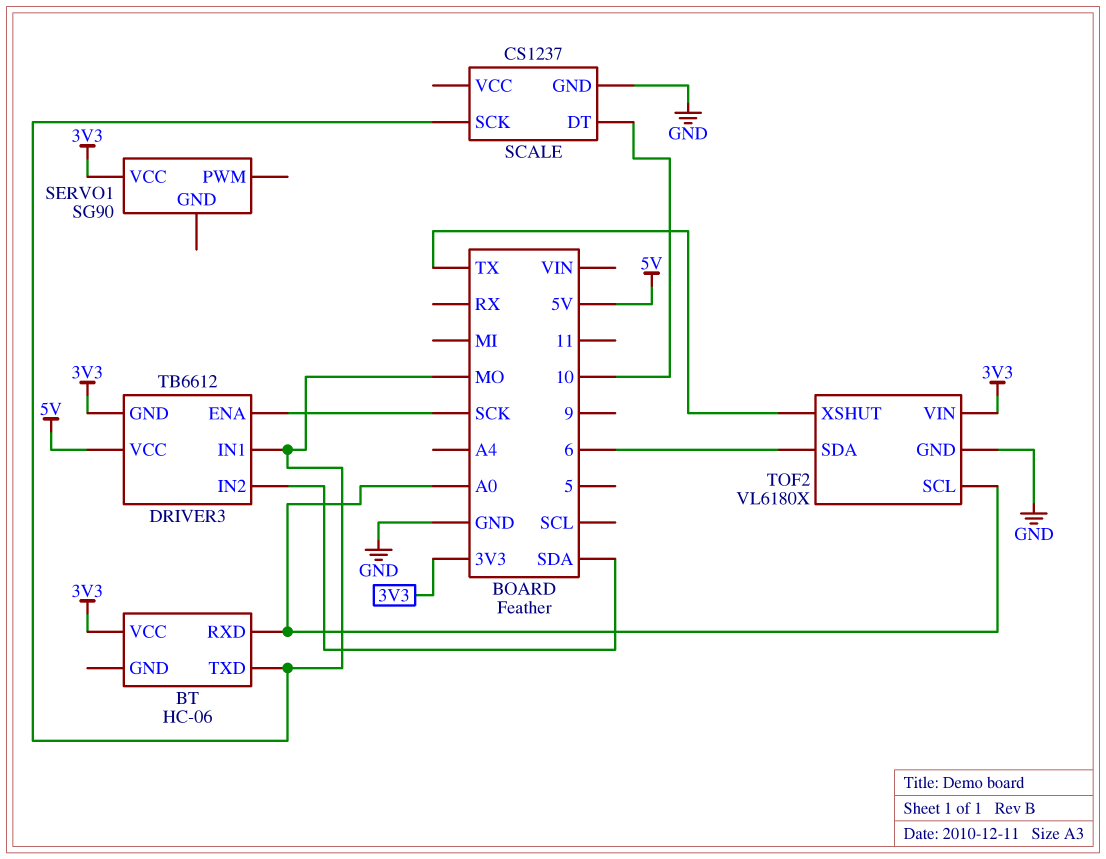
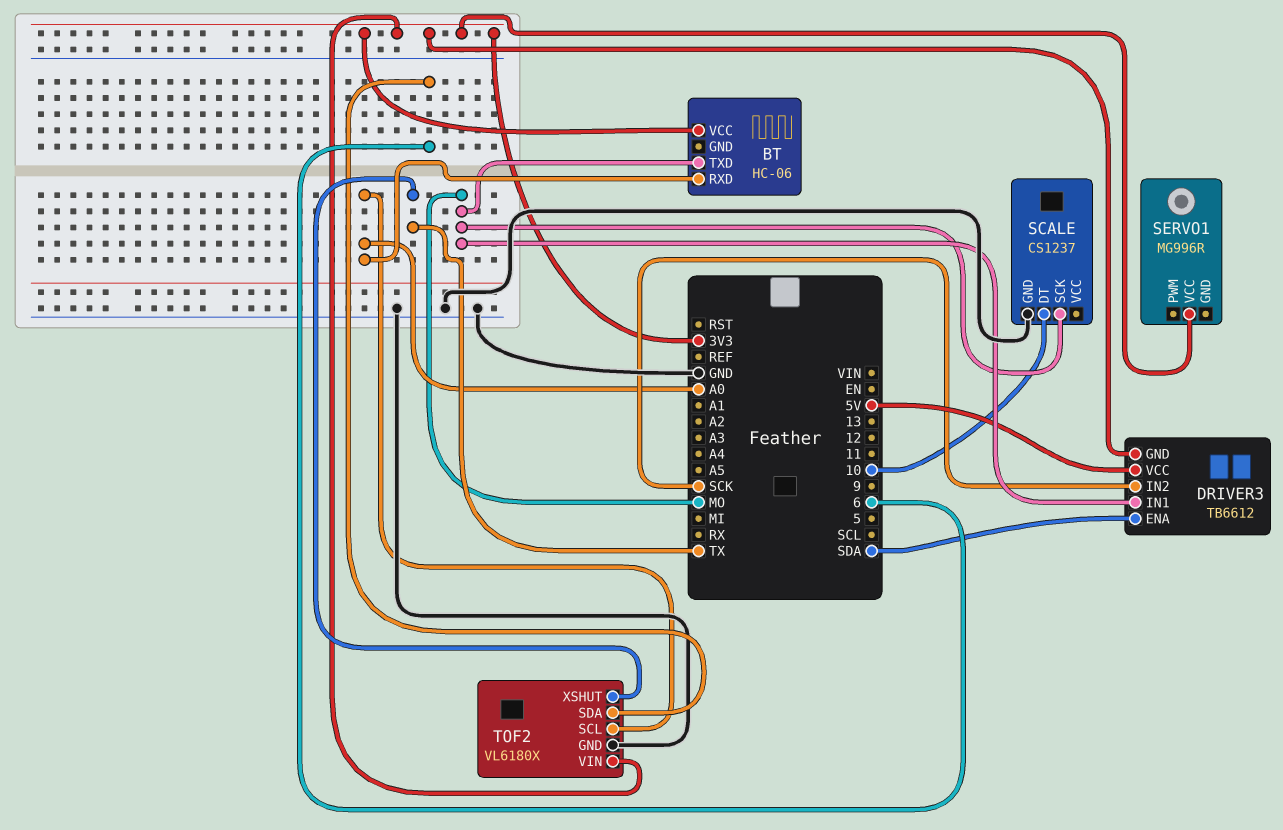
DRIVER3 pin ENA: SCK -> SDA
DRIVER3 pin IN2: SDA -> SCK
SERVO1: SG90 -> MG996R

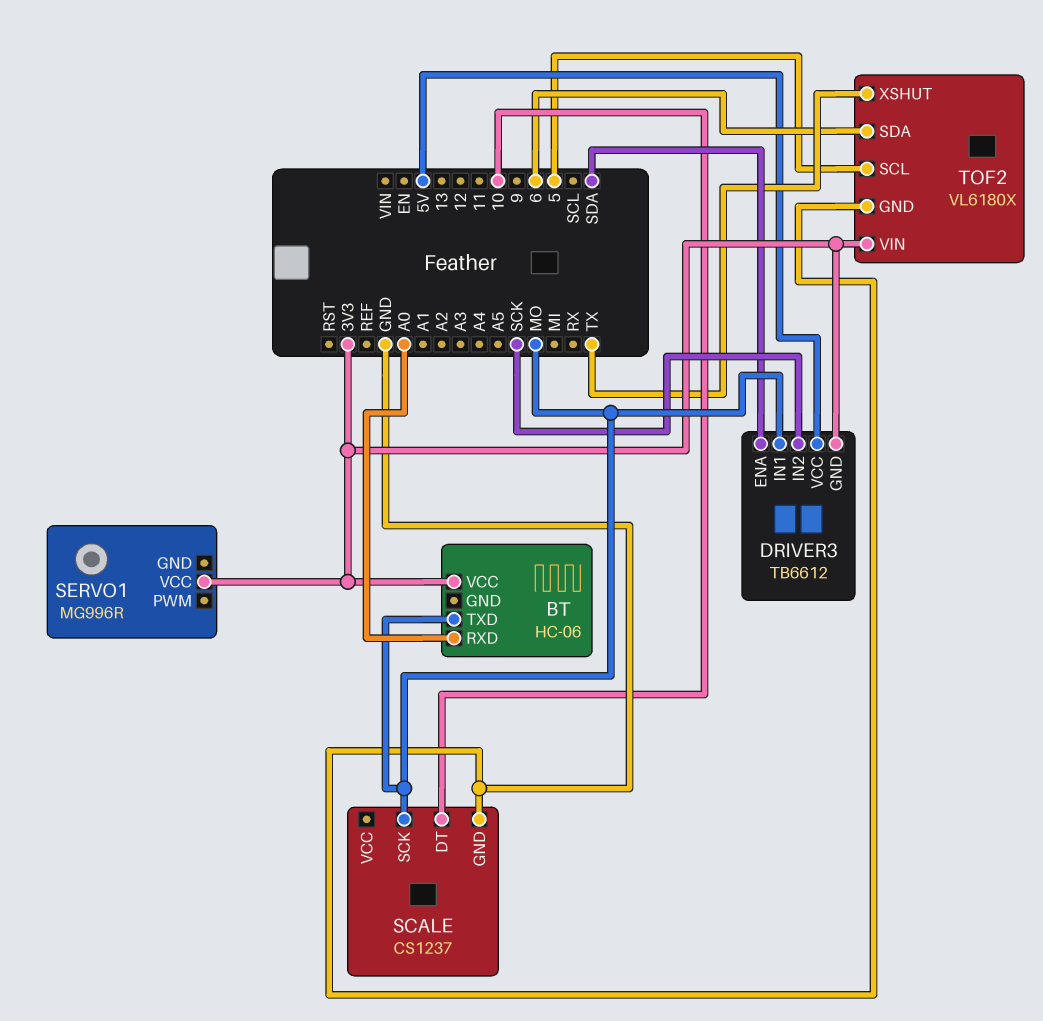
TOF2 pin SCL: A0 -> 5

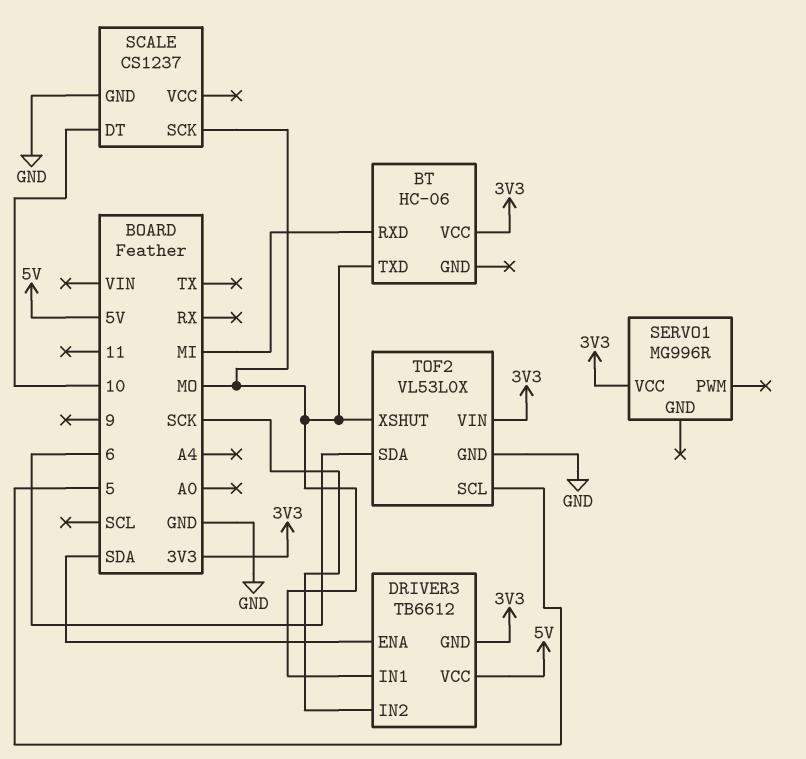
BT pin RXD: A0 -> MI
TOF2: VL6180X -> VL53L0X
TOF2 pin XSHUT: TX -> MO

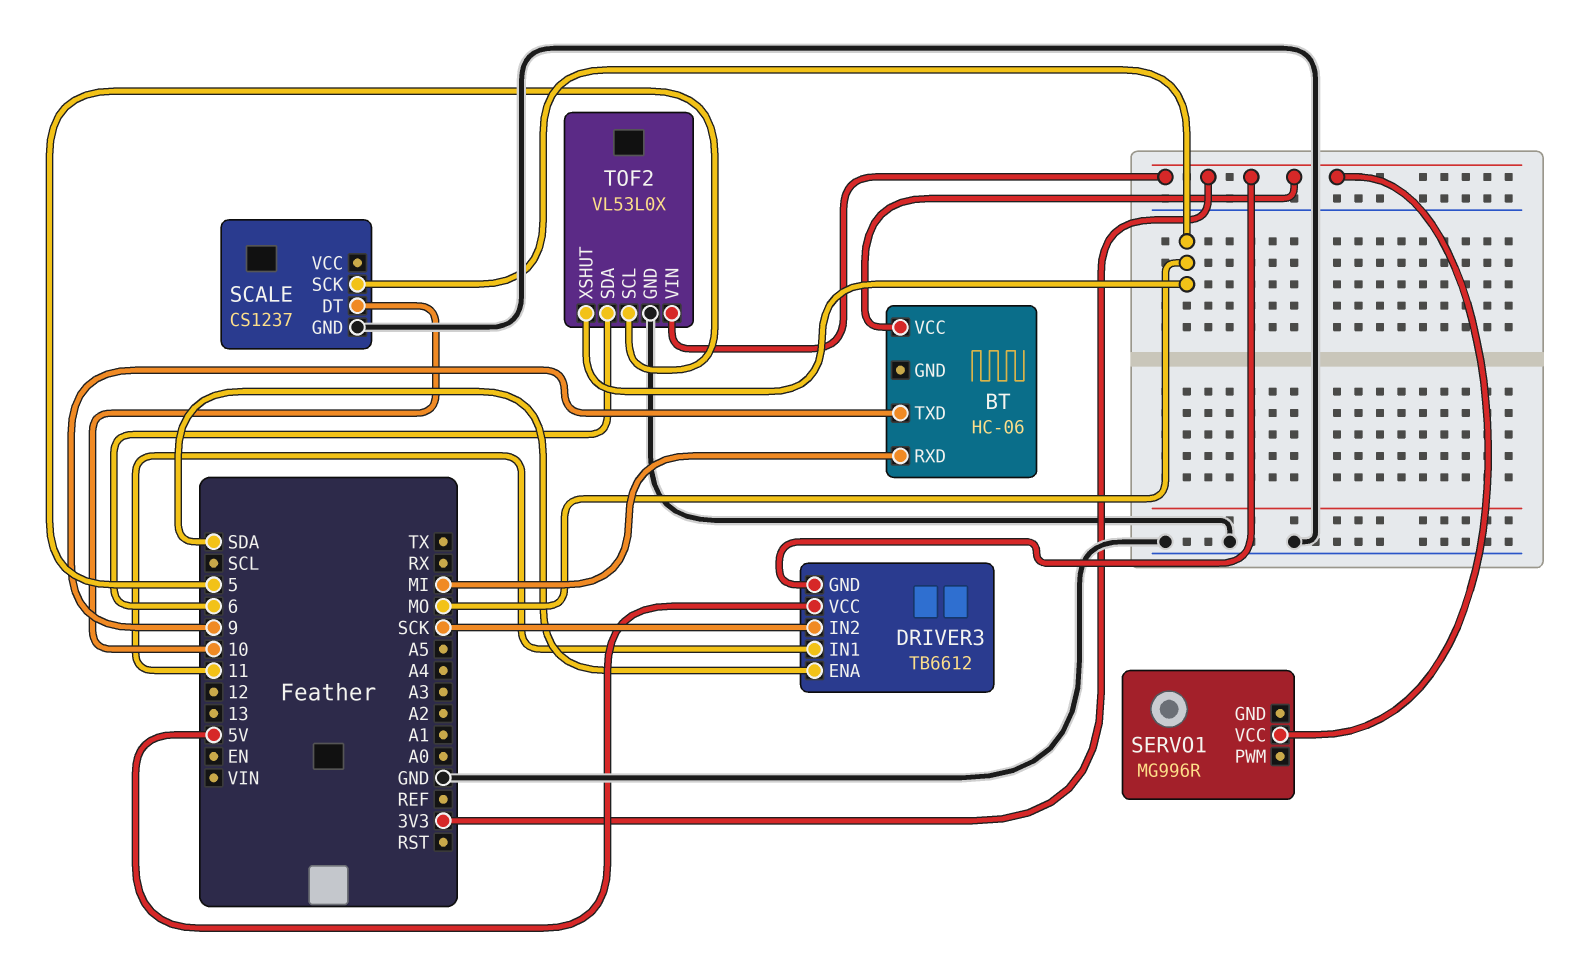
BT pin TXD: MO -> 9
DRIVER3 pin IN1: MO -> 11

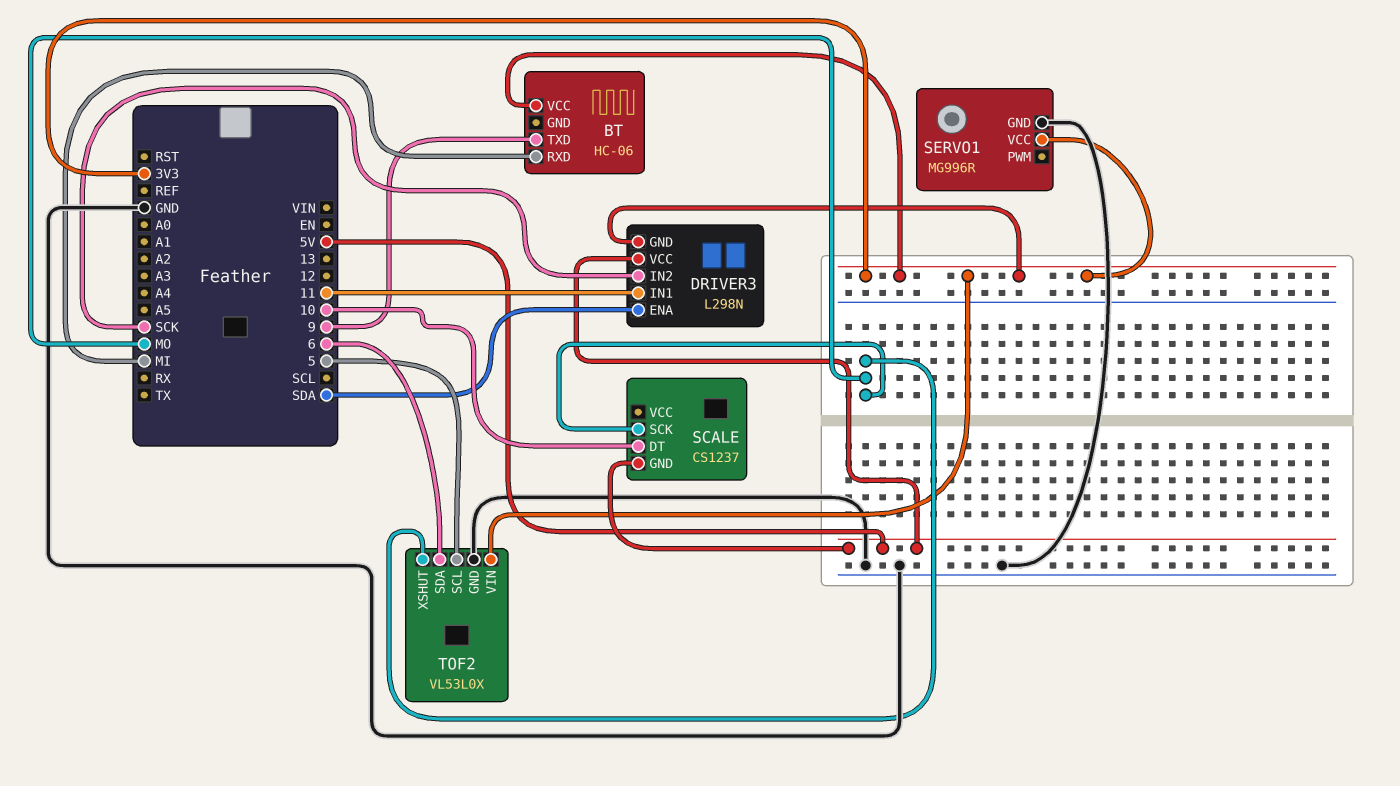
DRIVER3: TB6612 -> L298N
SCALE pin GND: GND -> 5V
SERVO1 pin GND: none -> GND

